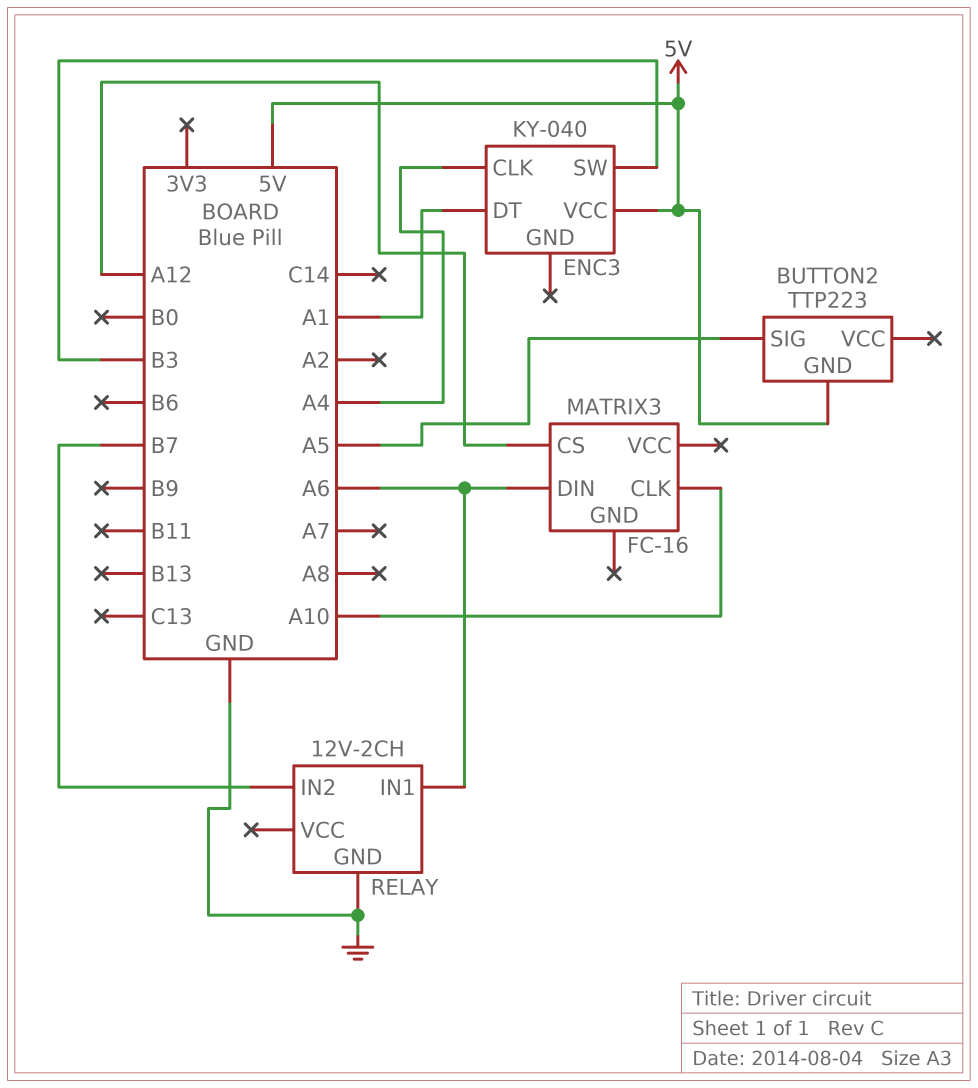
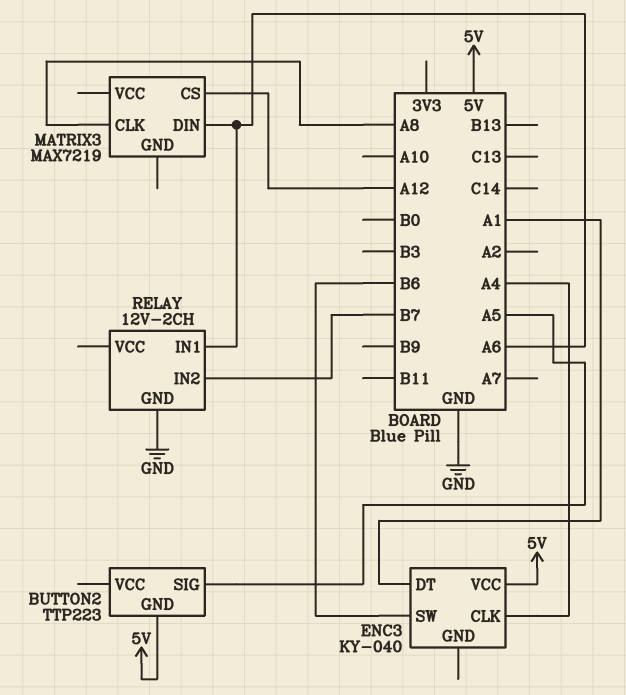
ENC3 pin SW: B3 -> B6
MATRIX3: FC-16 -> MAX7219
MATRIX3 pin CLK: A10 -> A8

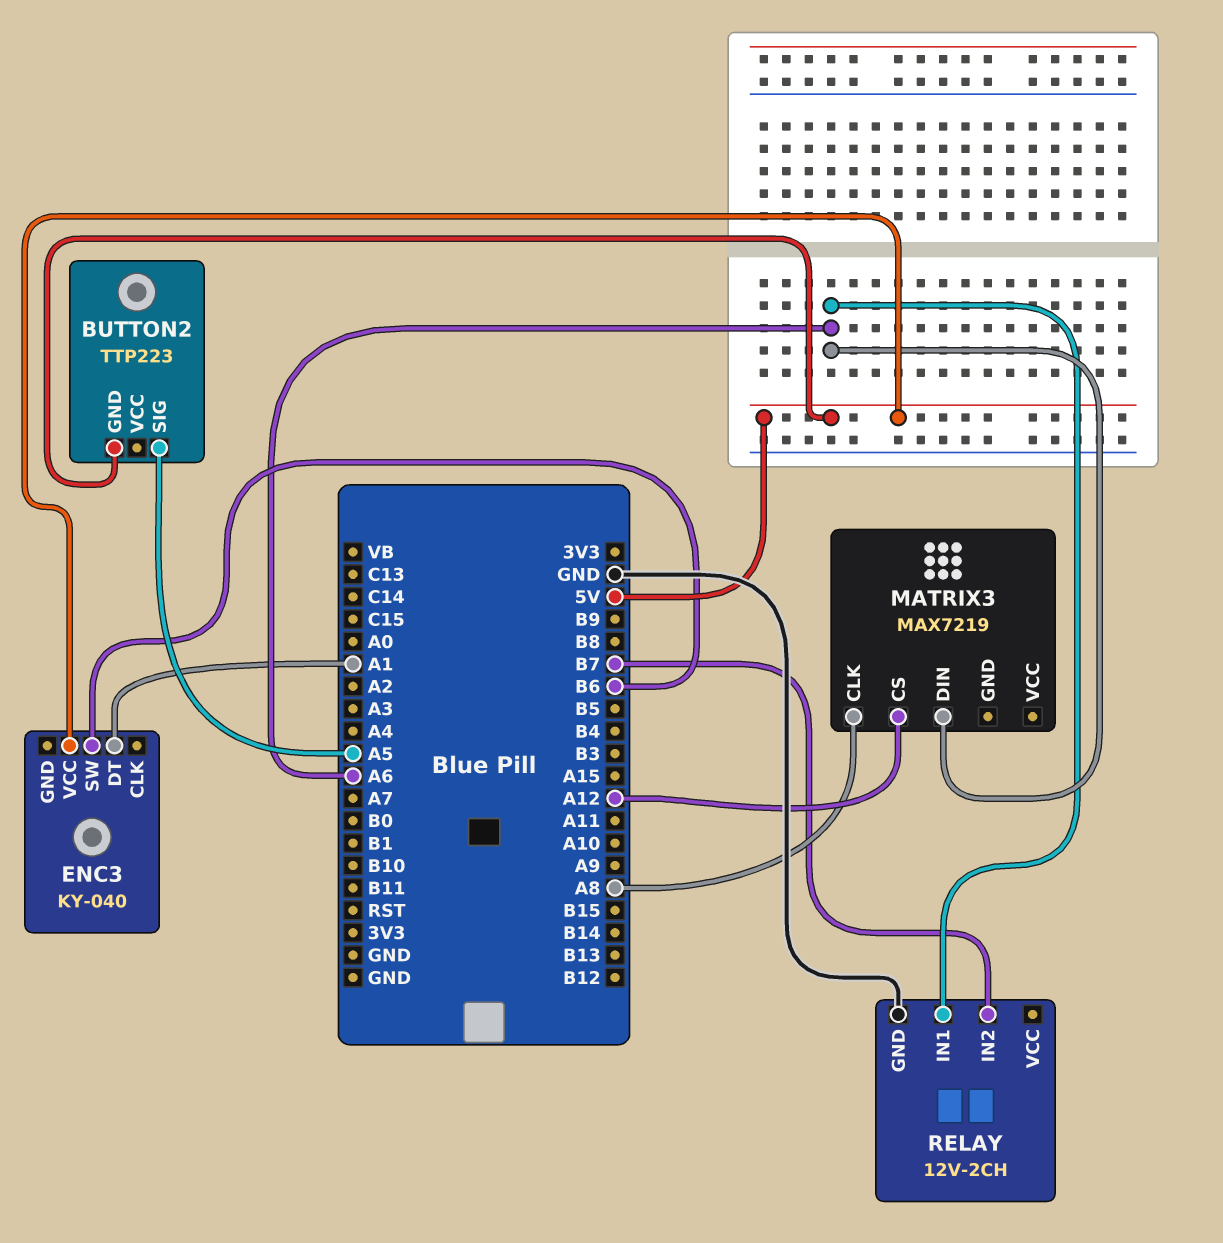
ENC3 pin CLK: A4 -> none

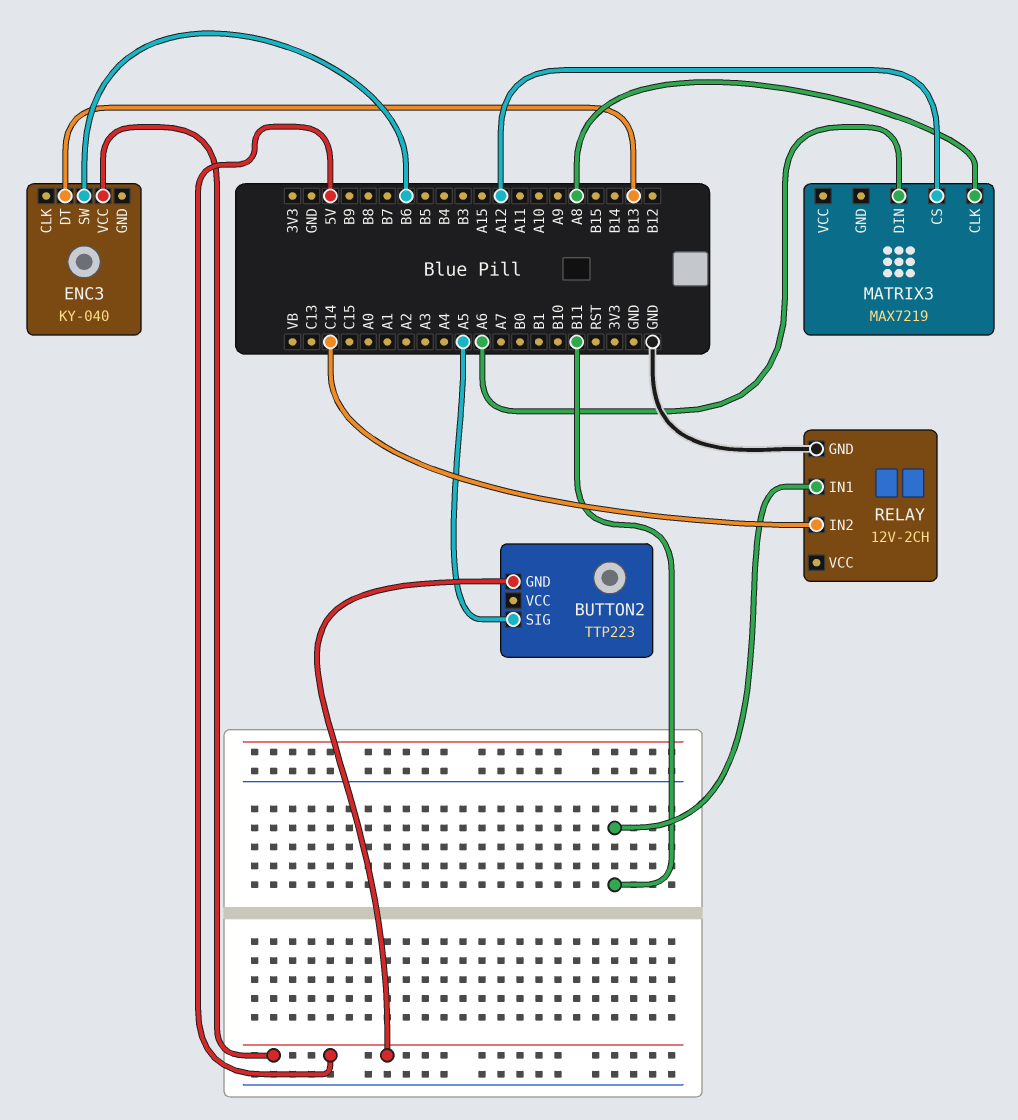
ENC3 pin DT: A1 -> B13
RELAY pin IN1: A6 -> B11
RELAY pin IN2: B7 -> C14

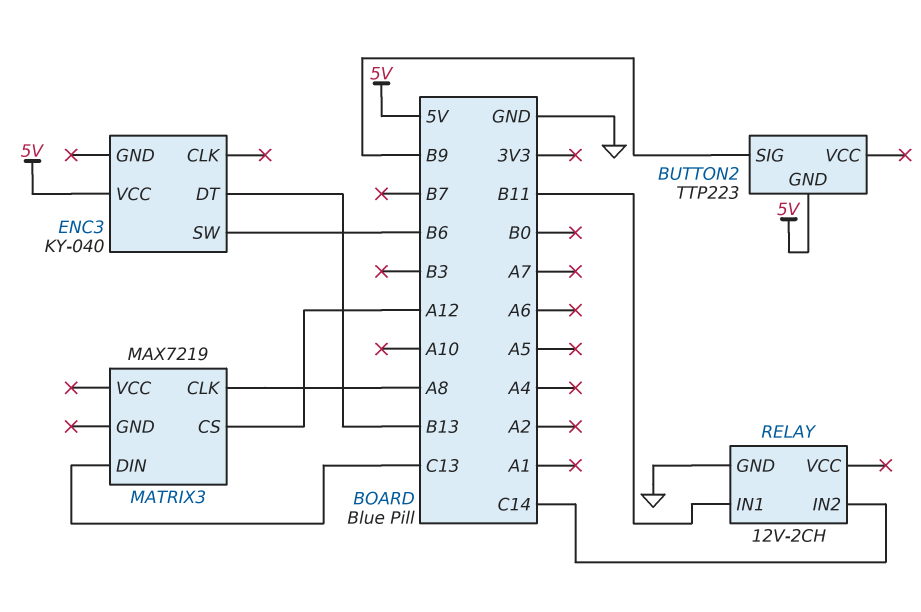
BUTTON2 pin SIG: A5 -> B9
MATRIX3 pin DIN: A6 -> C13

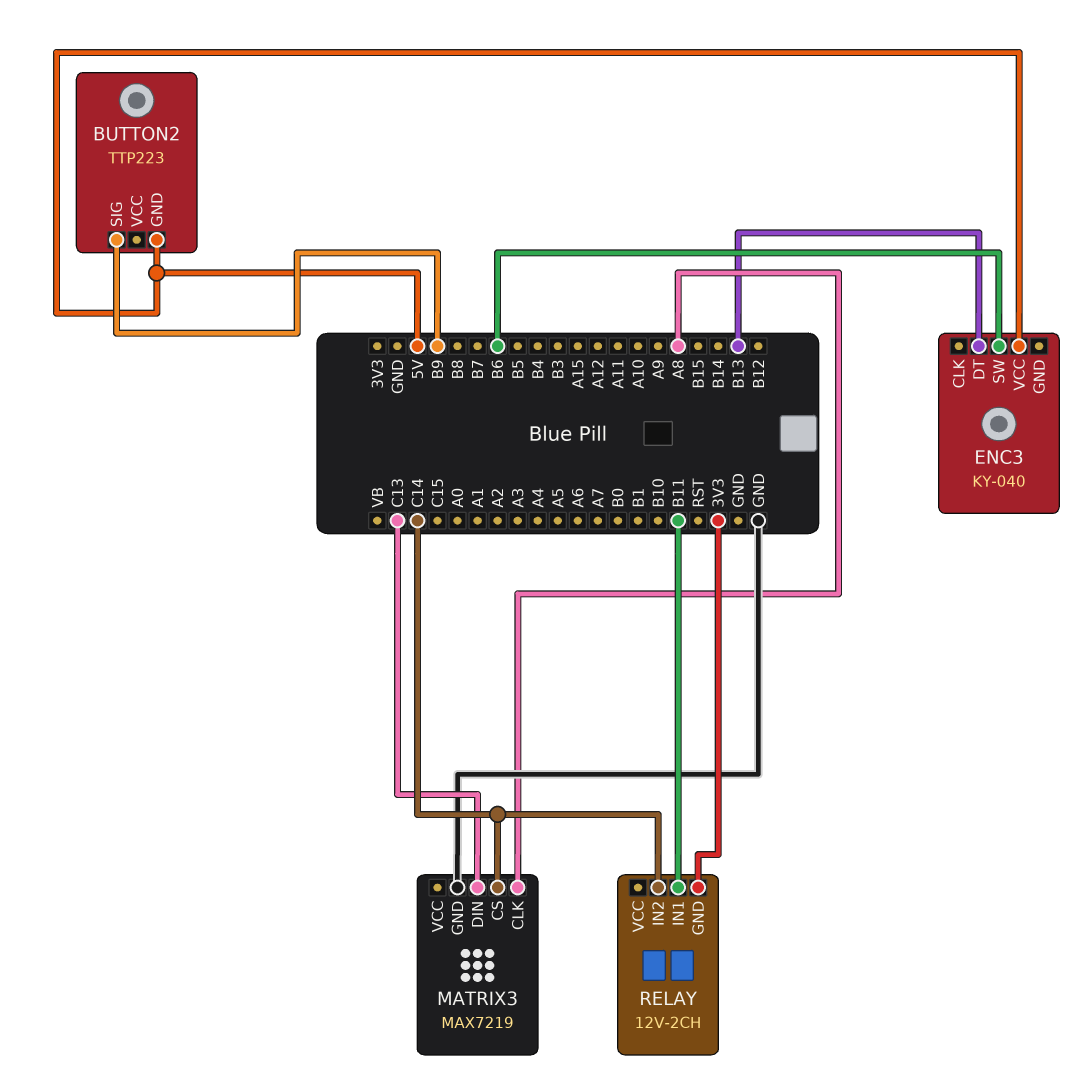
MATRIX3 pin CS: A12 -> C14
MATRIX3 pin GND: none -> GND
RELAY pin GND: GND -> 3V3

